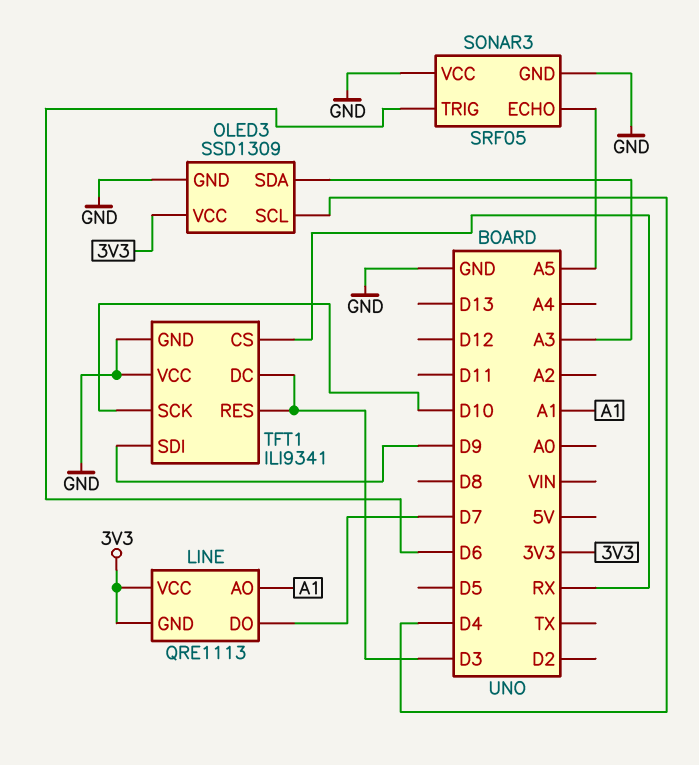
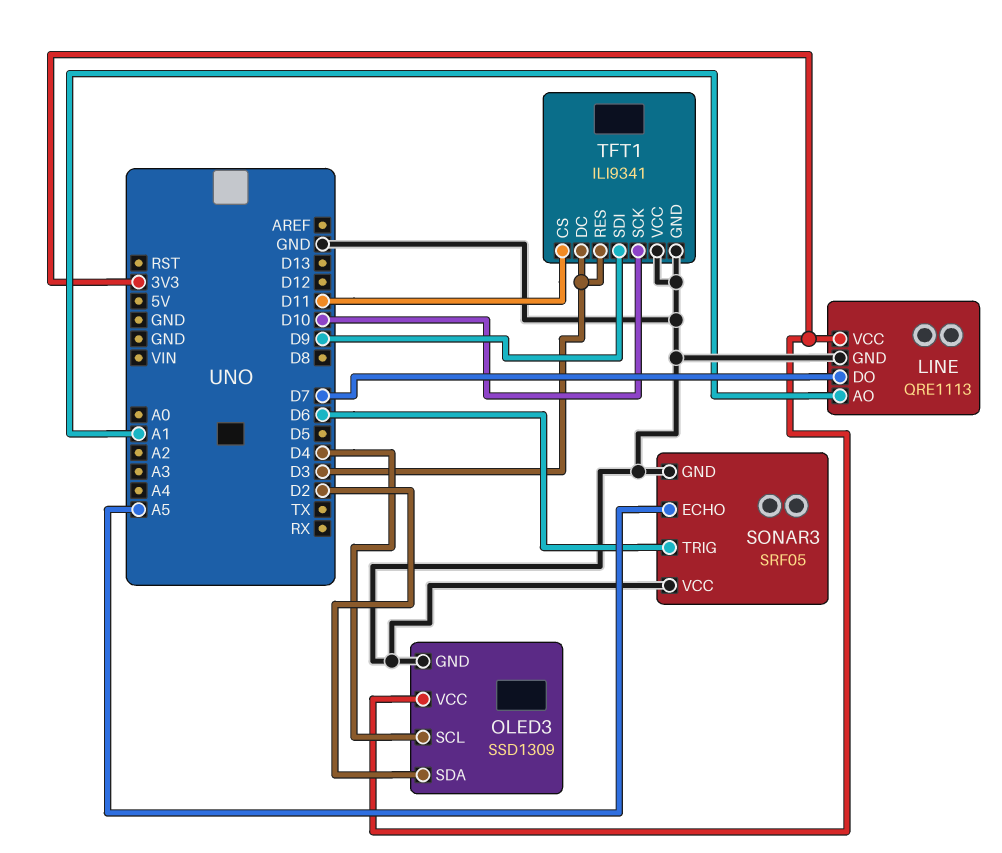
LINE pin GND: 3V3 -> GND
OLED3 pin SDA: A3 -> D2
TFT1 pin CS: RX -> D11

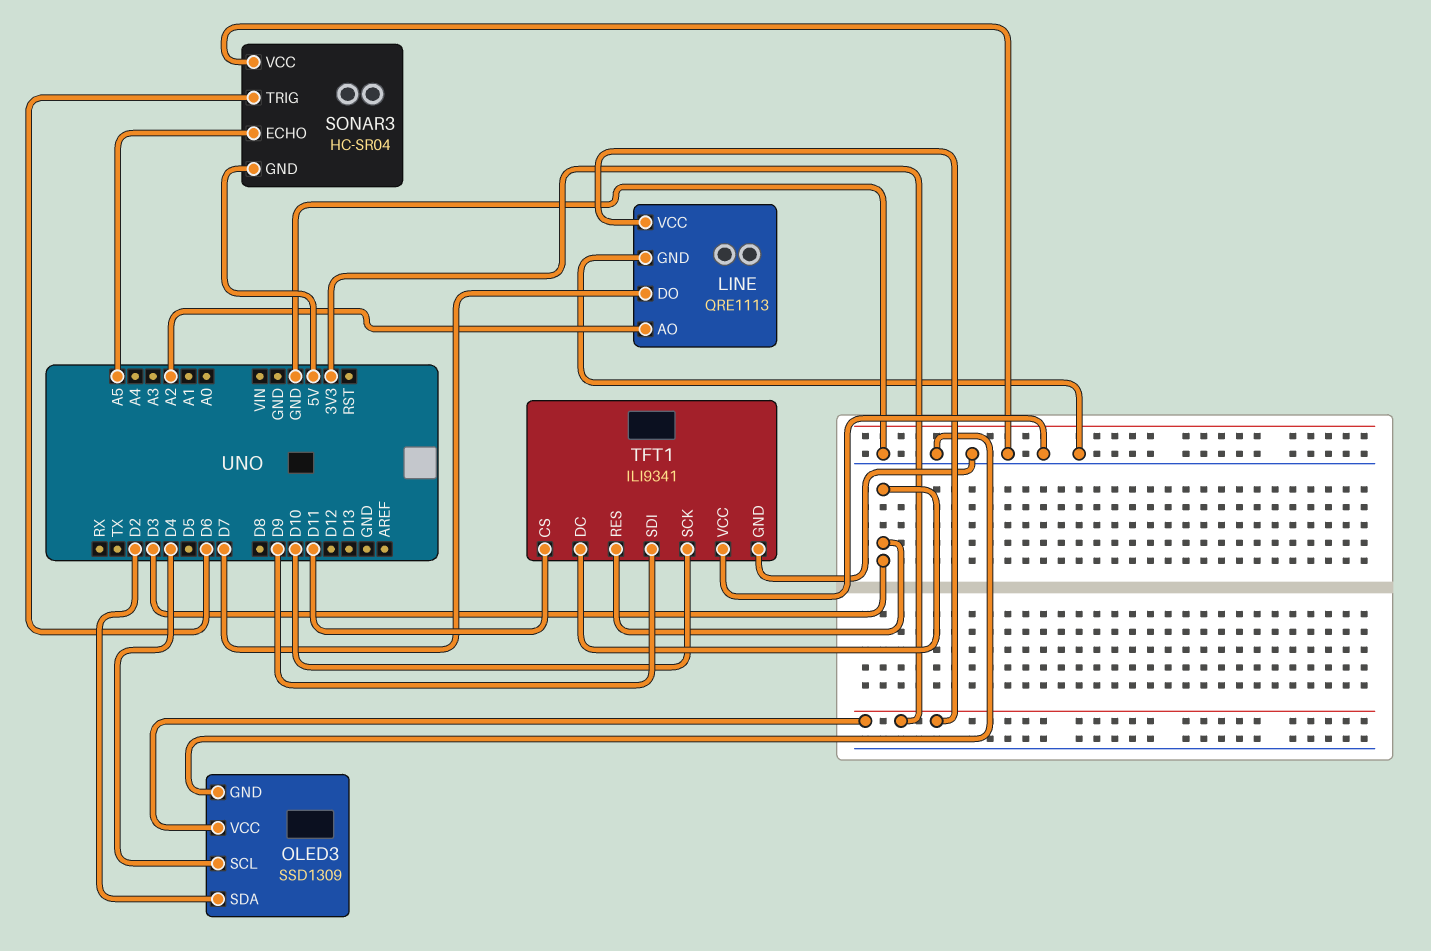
LINE pin AO: A1 -> A2
SONAR3: SRF05 -> HC-SR04
SONAR3 pin GND: GND -> 5V

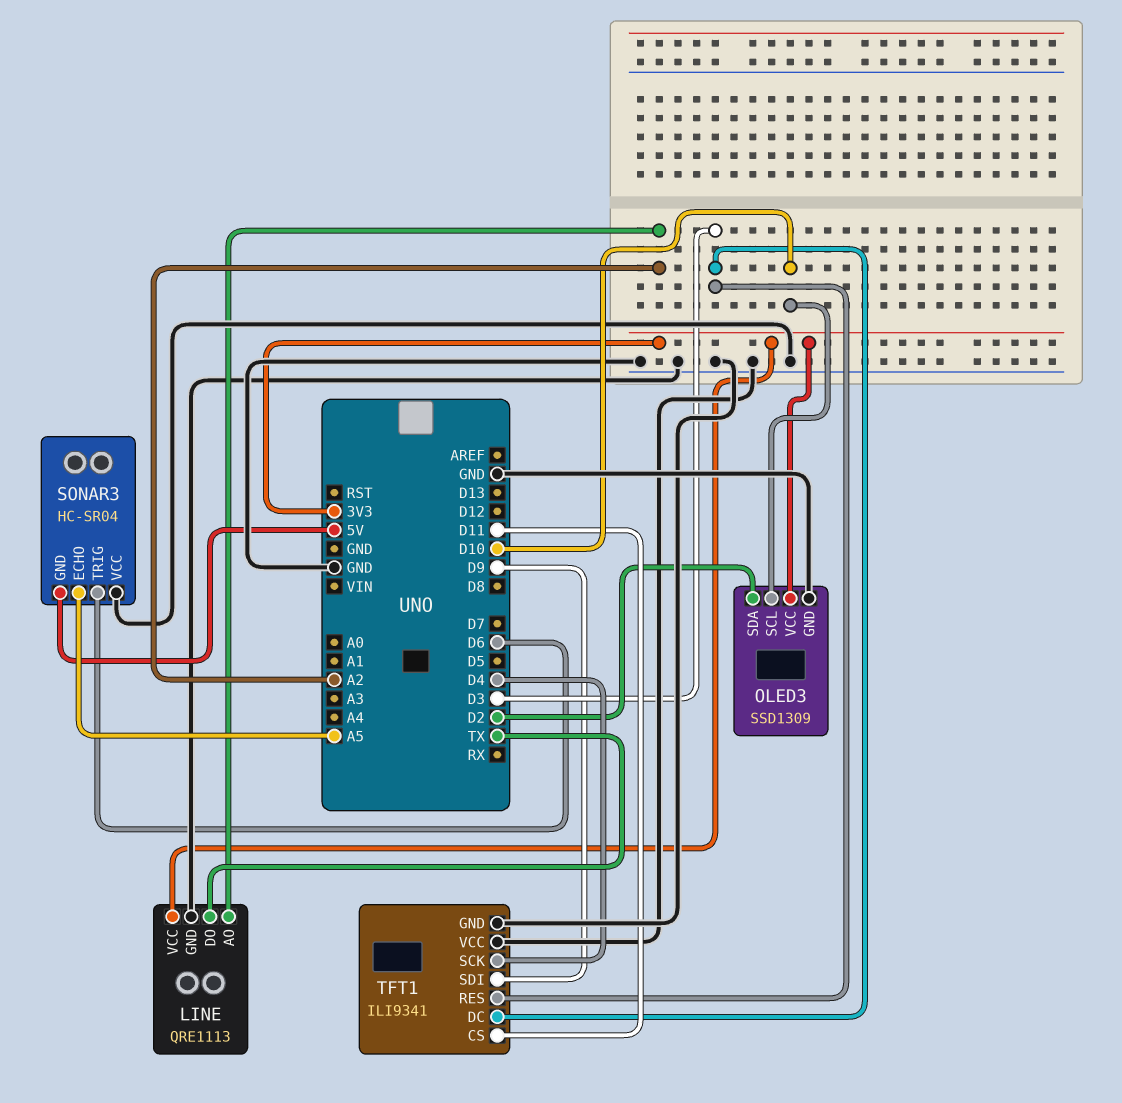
LINE pin DO: D7 -> TX
OLED3 pin SCL: D4 -> D10
TFT1 pin SCK: D10 -> D4

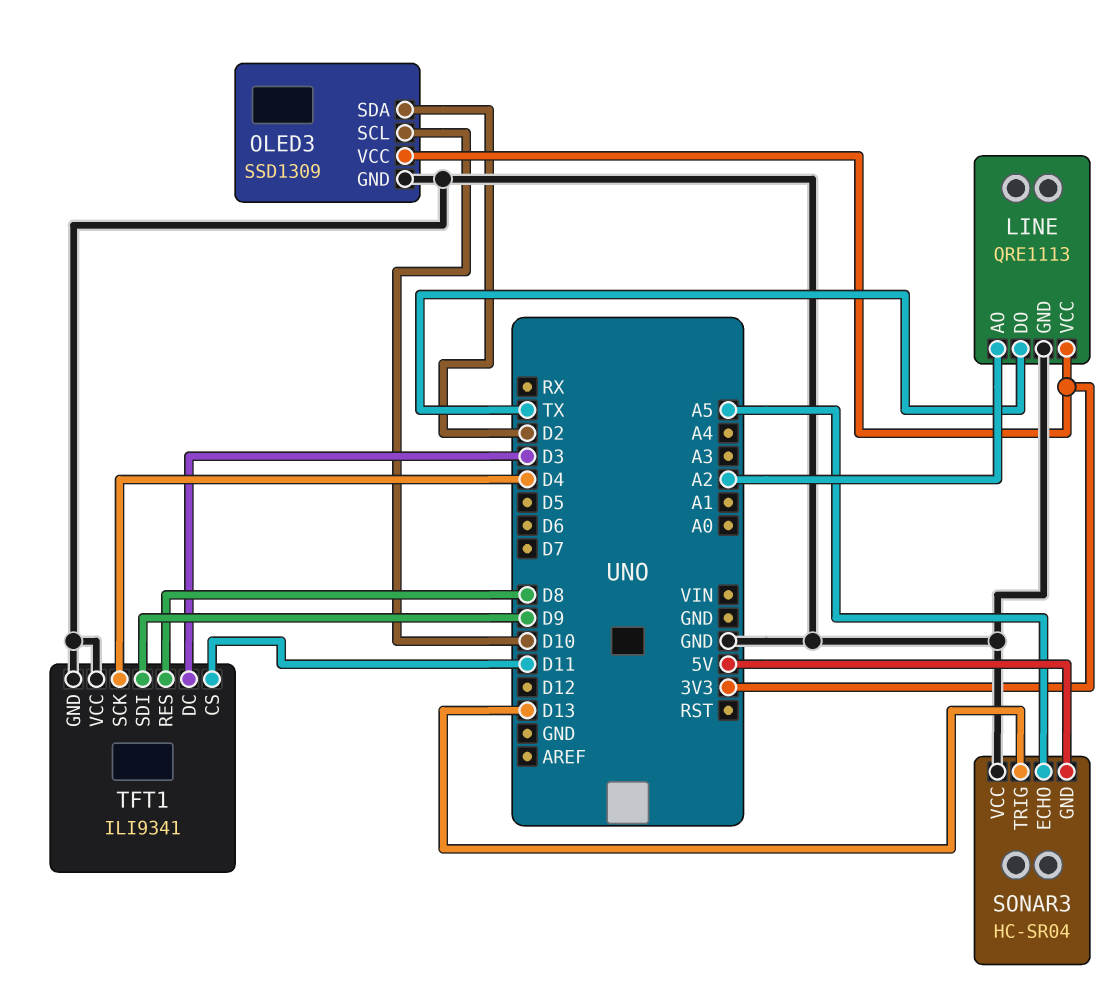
SONAR3 pin TRIG: D6 -> D13
TFT1 pin RES: D3 -> D8

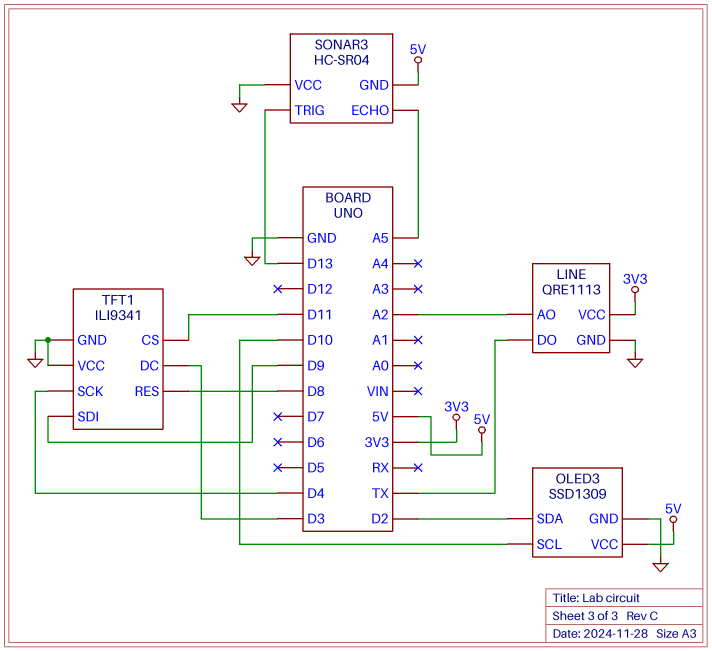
OLED3 pin VCC: 3V3 -> 5V

